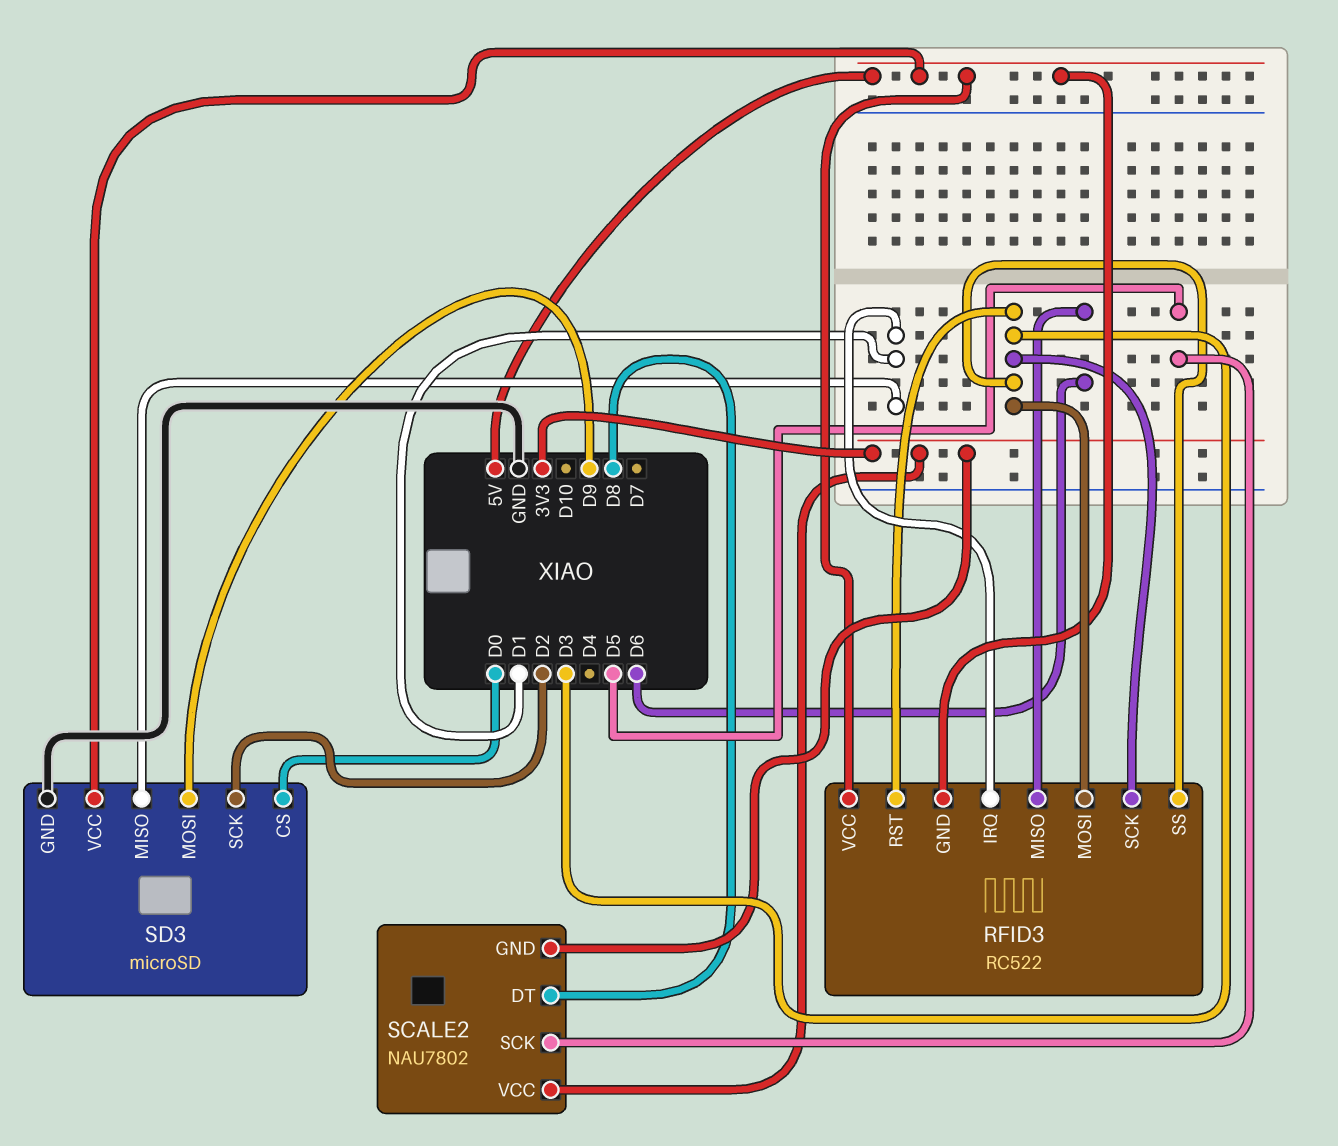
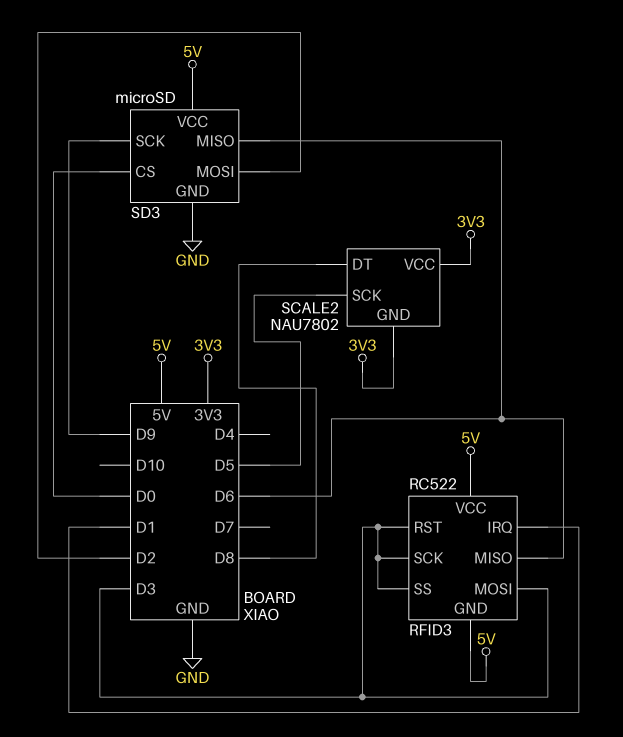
SD3 pin MISO: D1 -> D6
SD3 pin MOSI: D9 -> D2
SD3 pin SCK: D2 -> D9

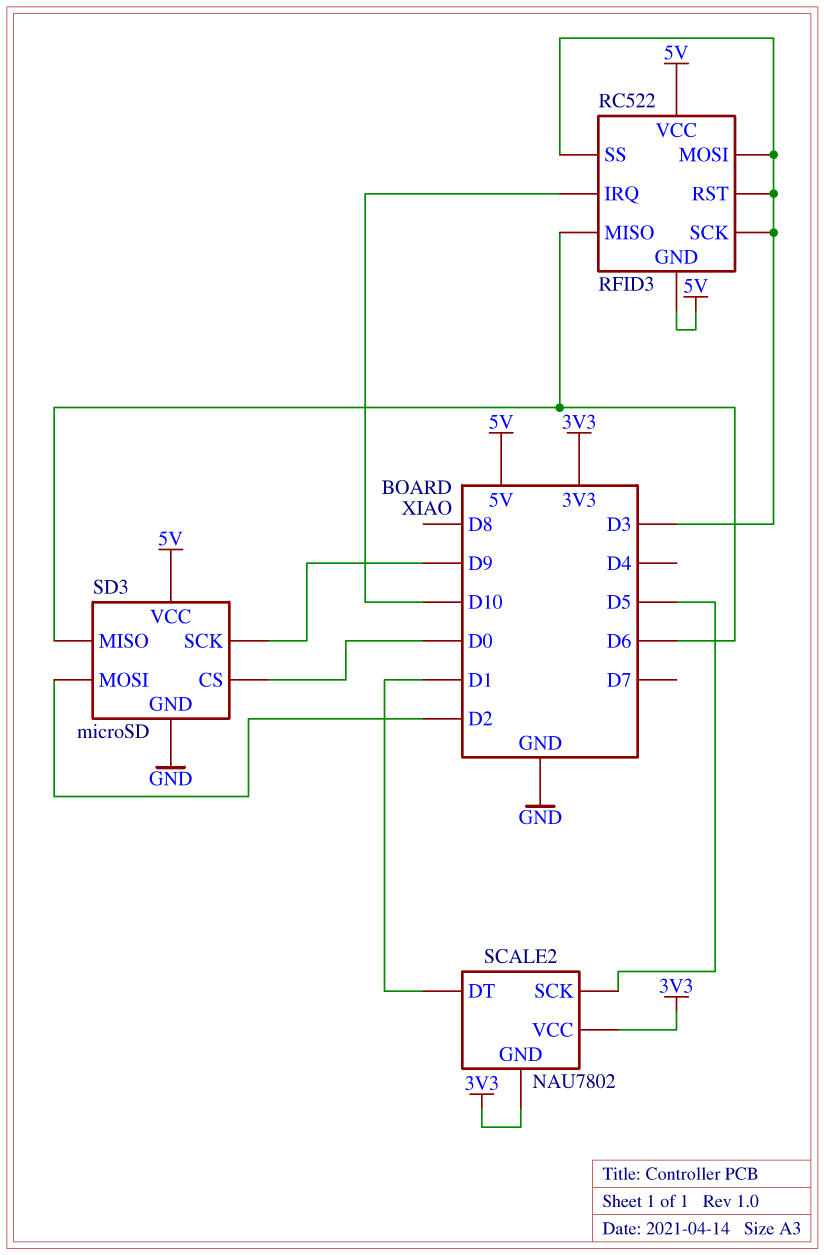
RFID3 pin IRQ: D1 -> D10
SCALE2 pin DT: D8 -> D1

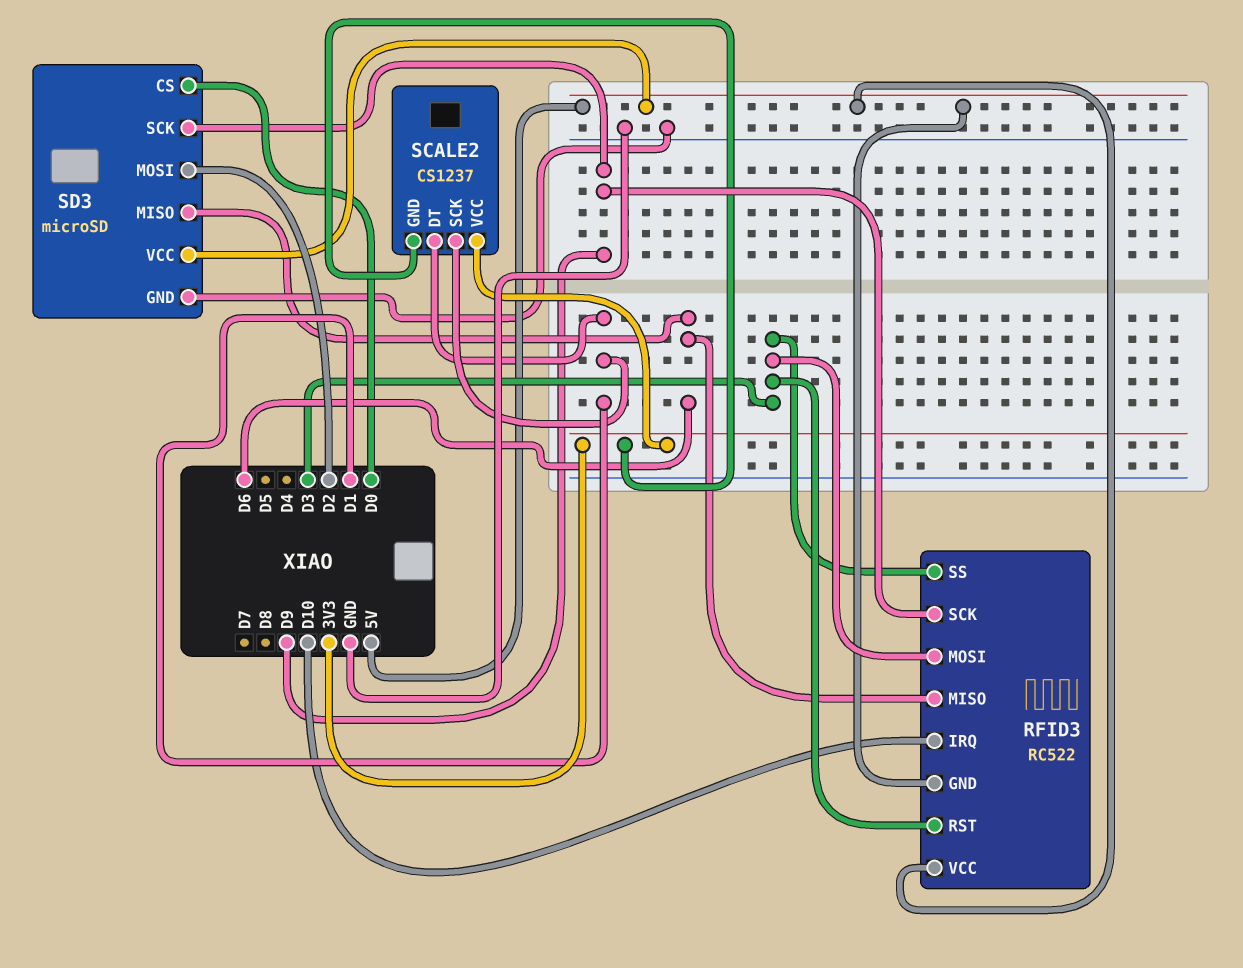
RFID3 pin SCK: D3 -> D9
SCALE2: NAU7802 -> CS1237
SCALE2 pin SCK: D5 -> D1

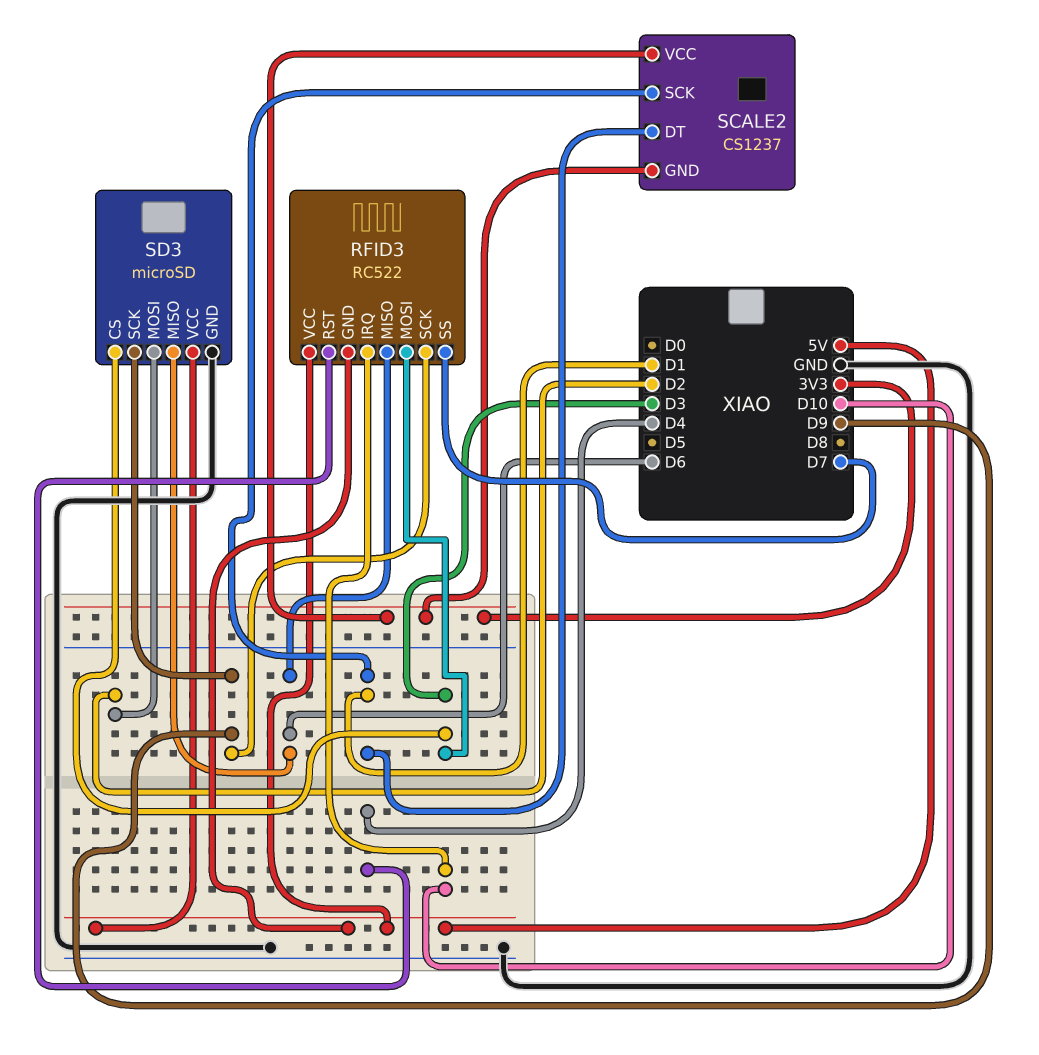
RFID3 pin RST: D3 -> D4
RFID3 pin SS: D3 -> D7
SD3 pin CS: D0 -> D3

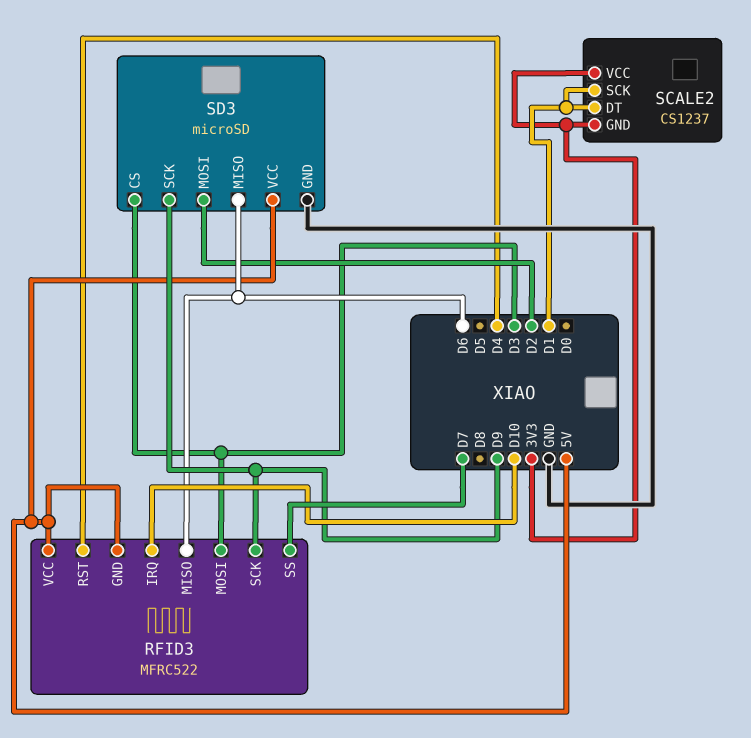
RFID3: RC522 -> MFRC522

